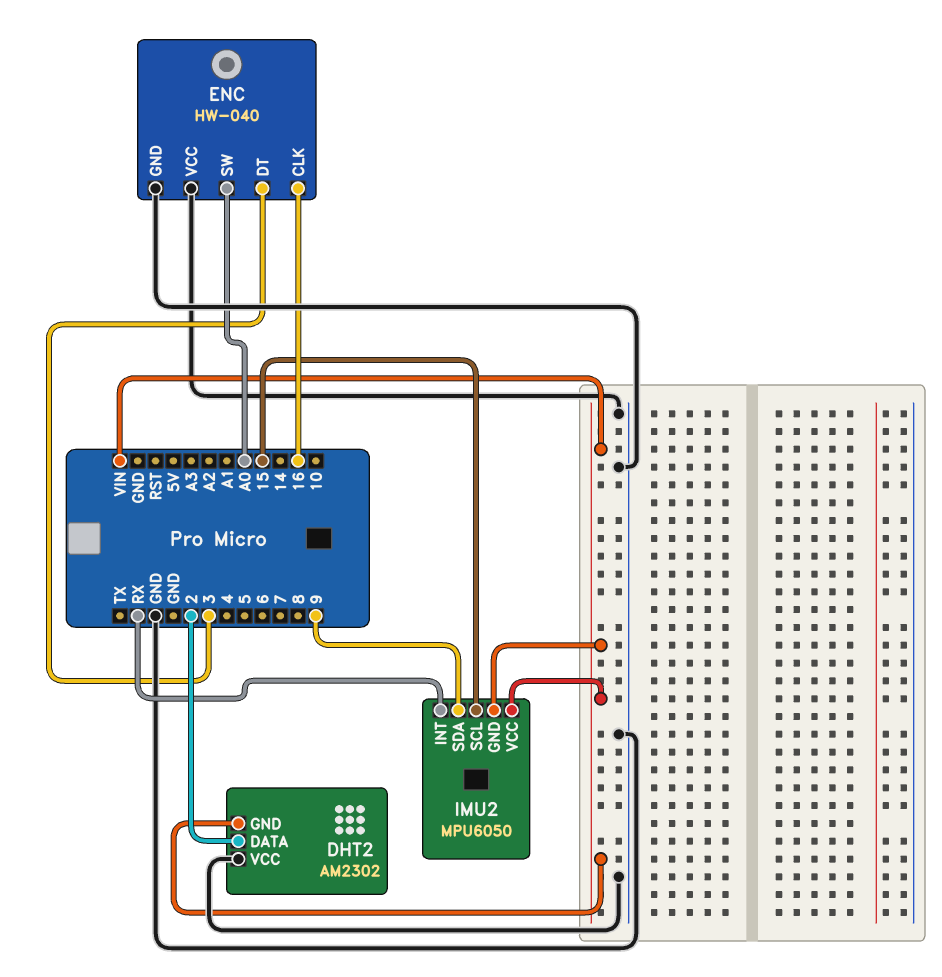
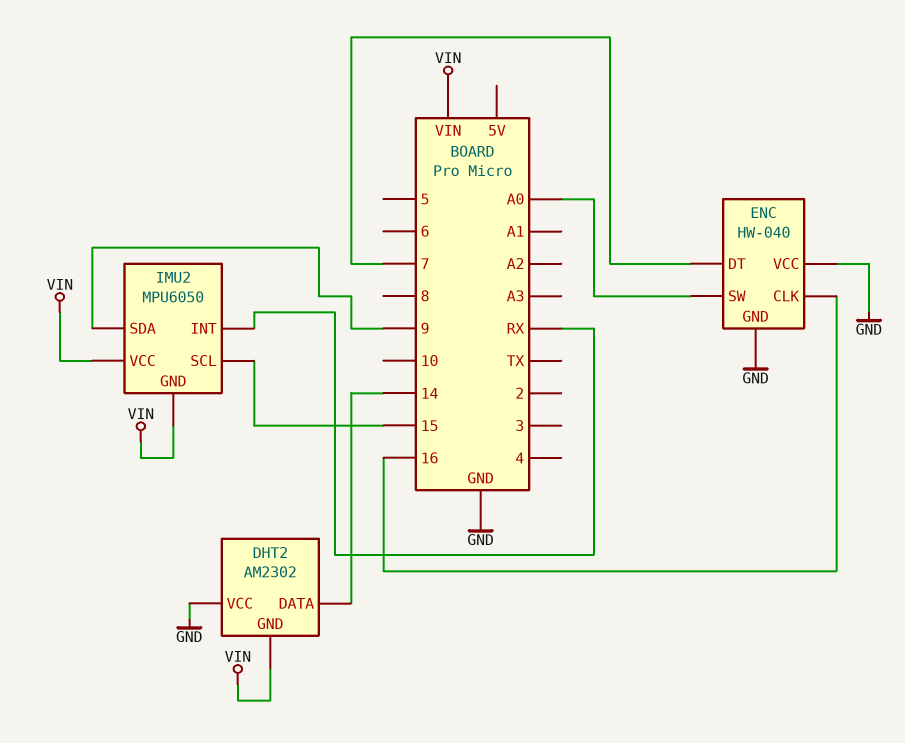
DHT2 pin DATA: 2 -> 14
ENC pin DT: 3 -> 7

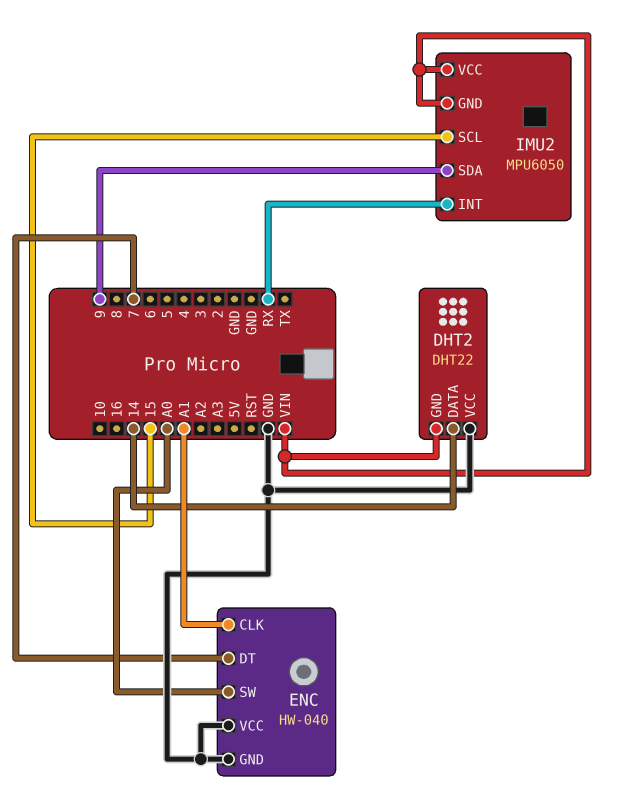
DHT2: AM2302 -> DHT22
ENC pin CLK: 16 -> A1

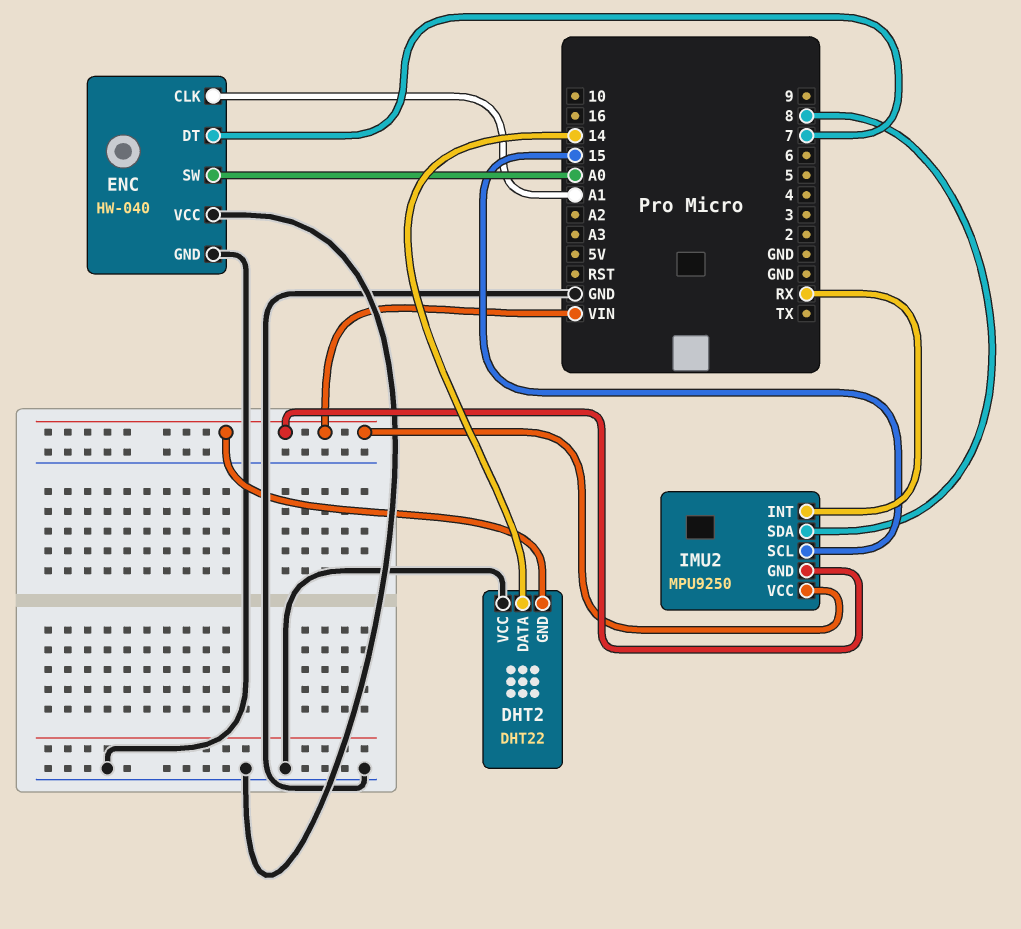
IMU2: MPU6050 -> MPU9250
IMU2 pin SDA: 9 -> 8

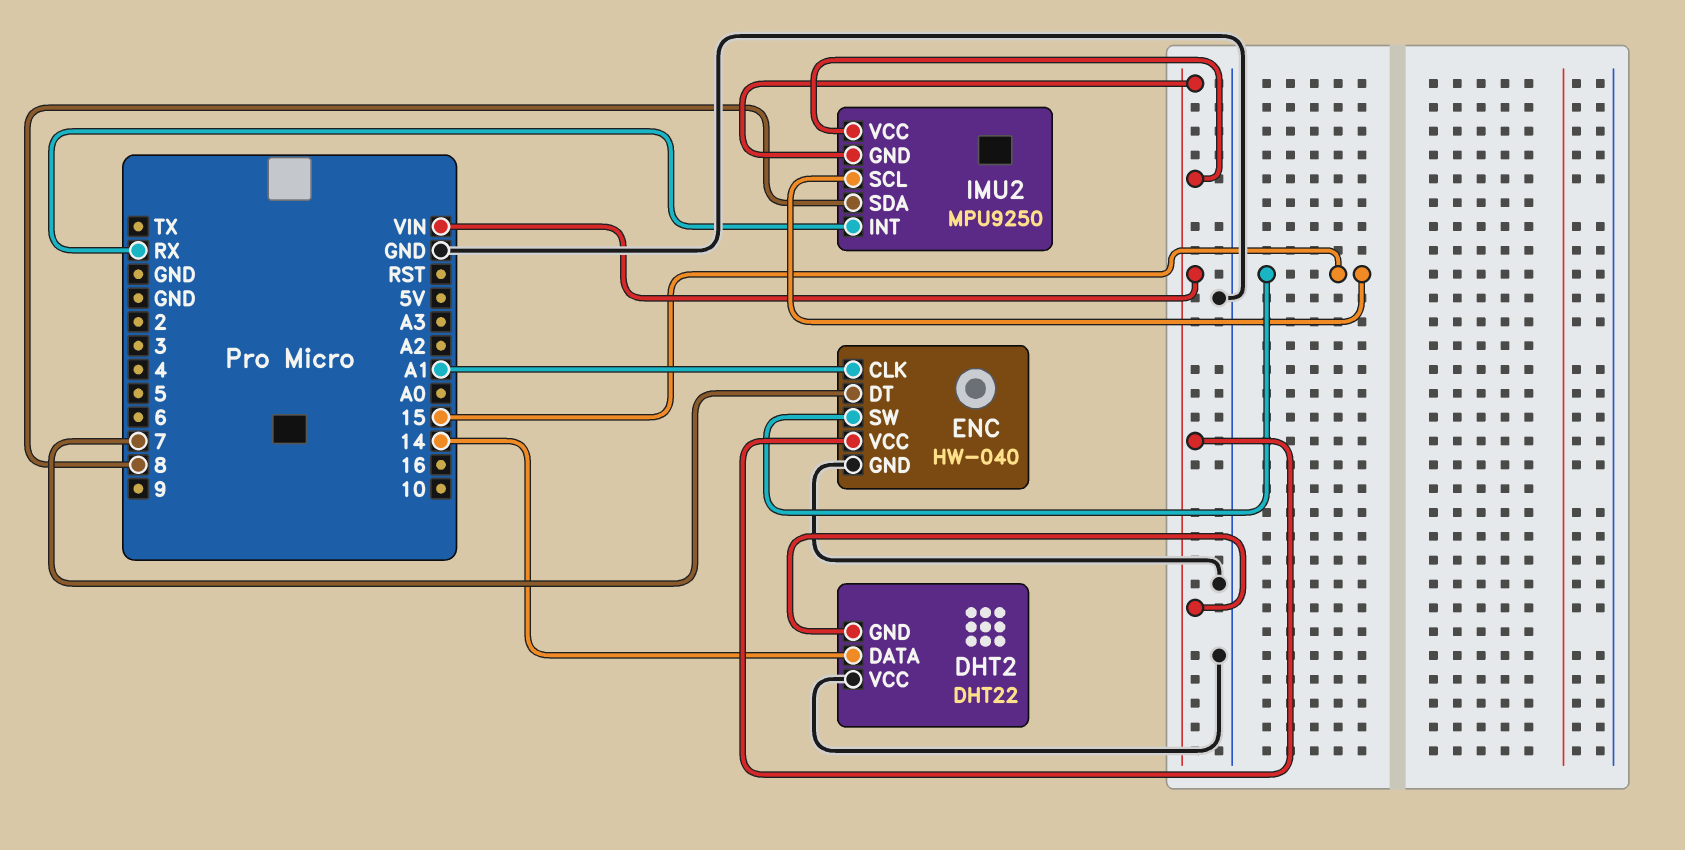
ENC pin SW: A0 -> 15
ENC pin VCC: GND -> VIN

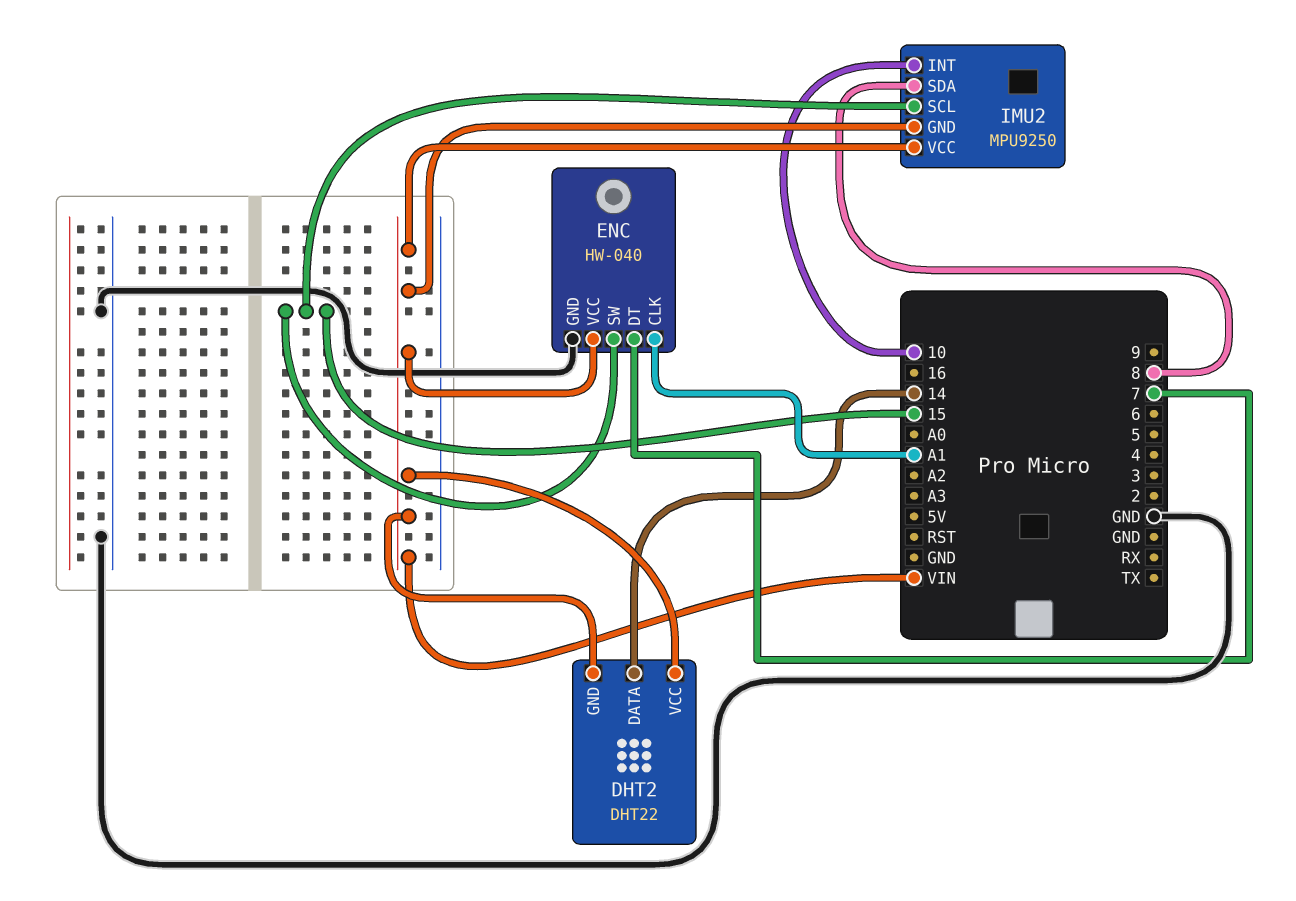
DHT2 pin VCC: GND -> VIN
IMU2 pin INT: RX -> 10

